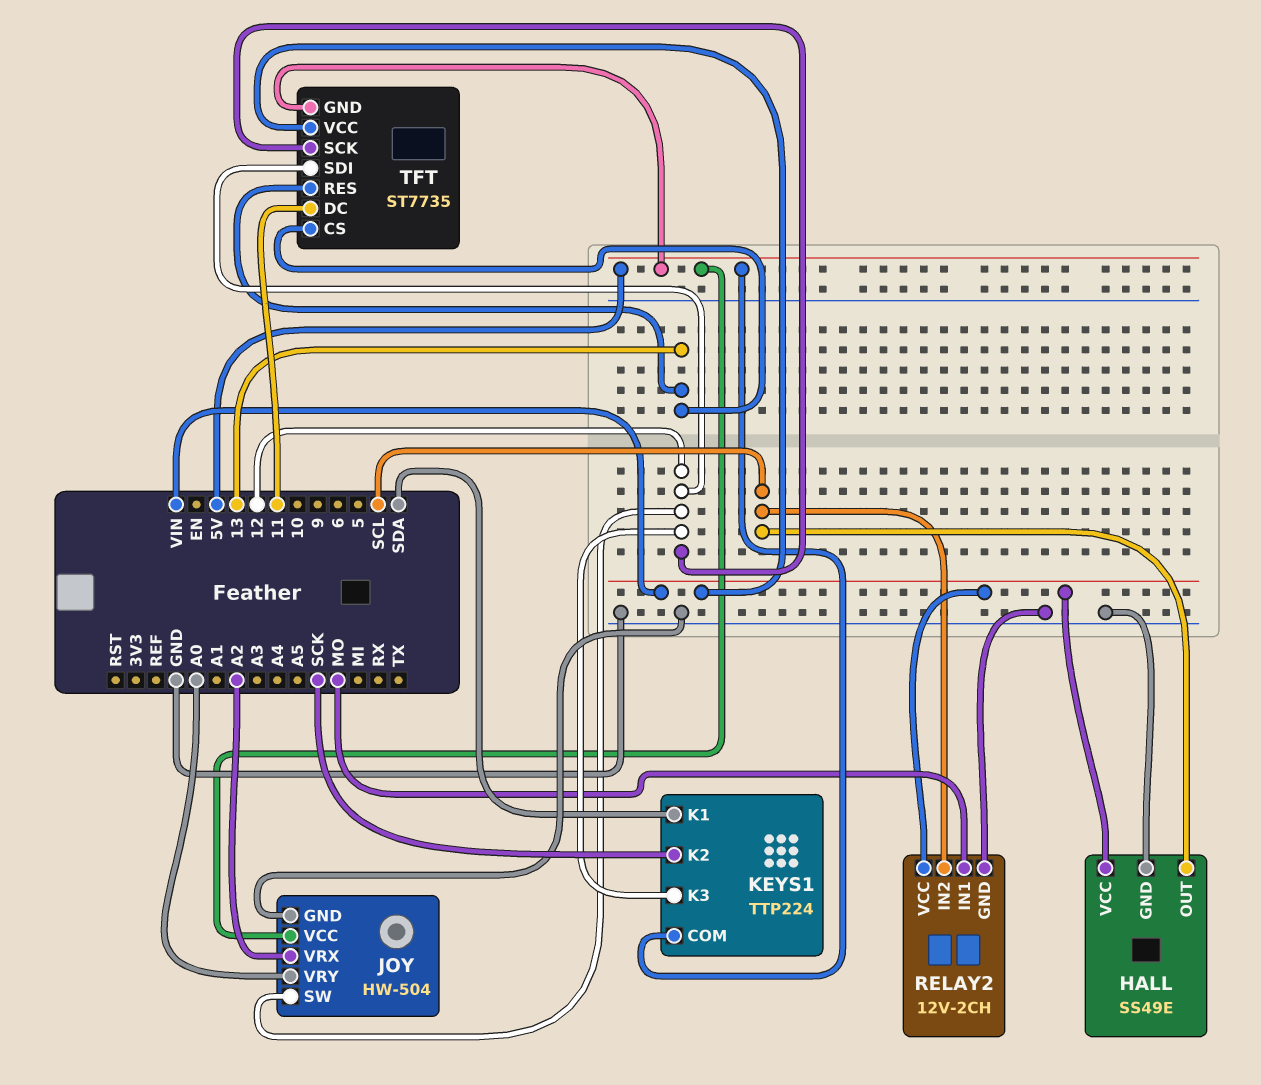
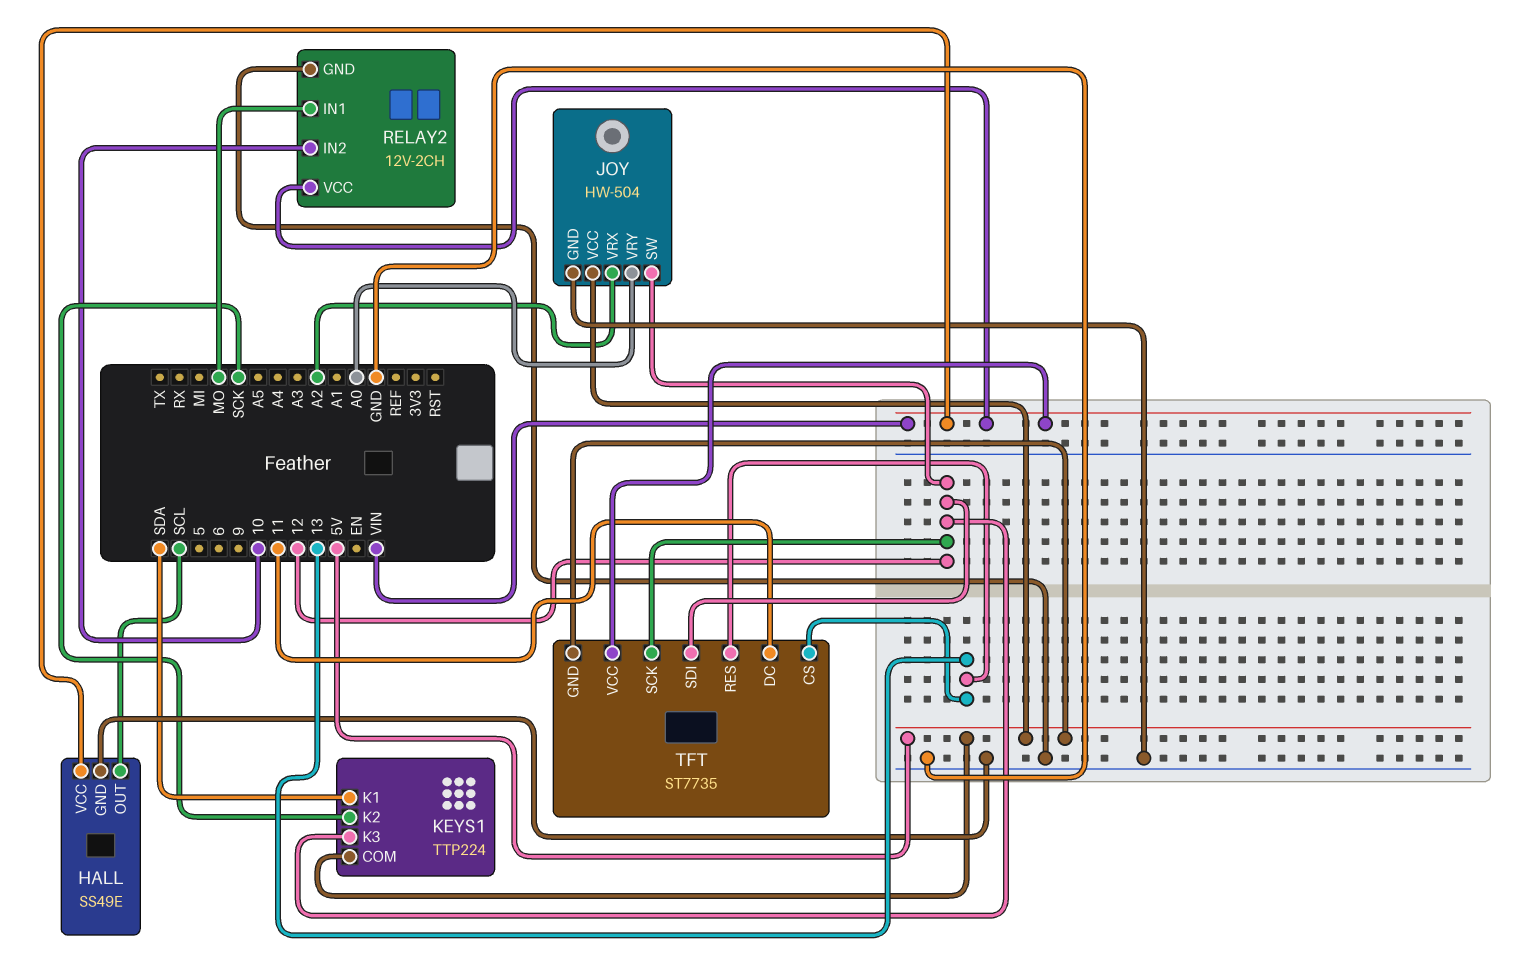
RELAY2 pin IN2: SCL -> 10

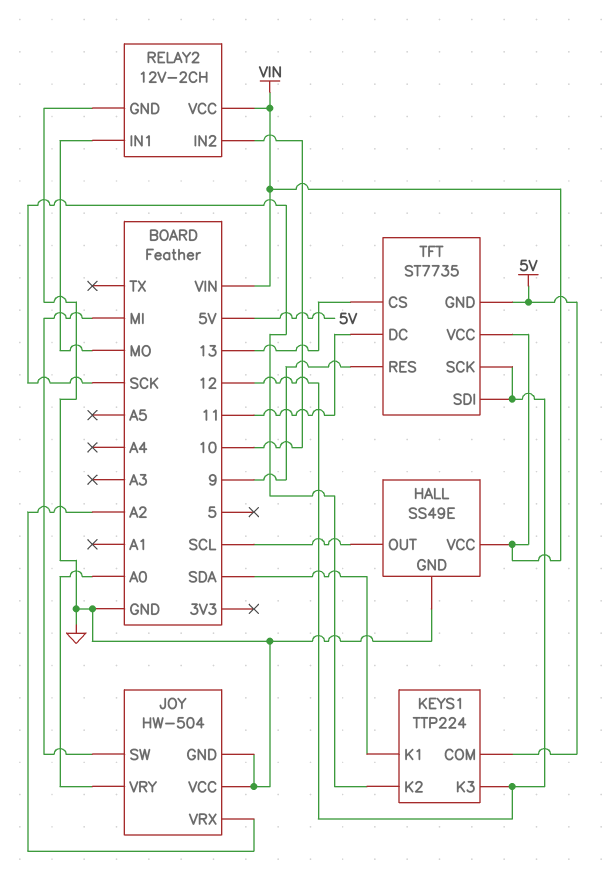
JOY pin SW: 12 -> MI
JOY pin VCC: 5V -> GND
TFT pin RES: 13 -> 9

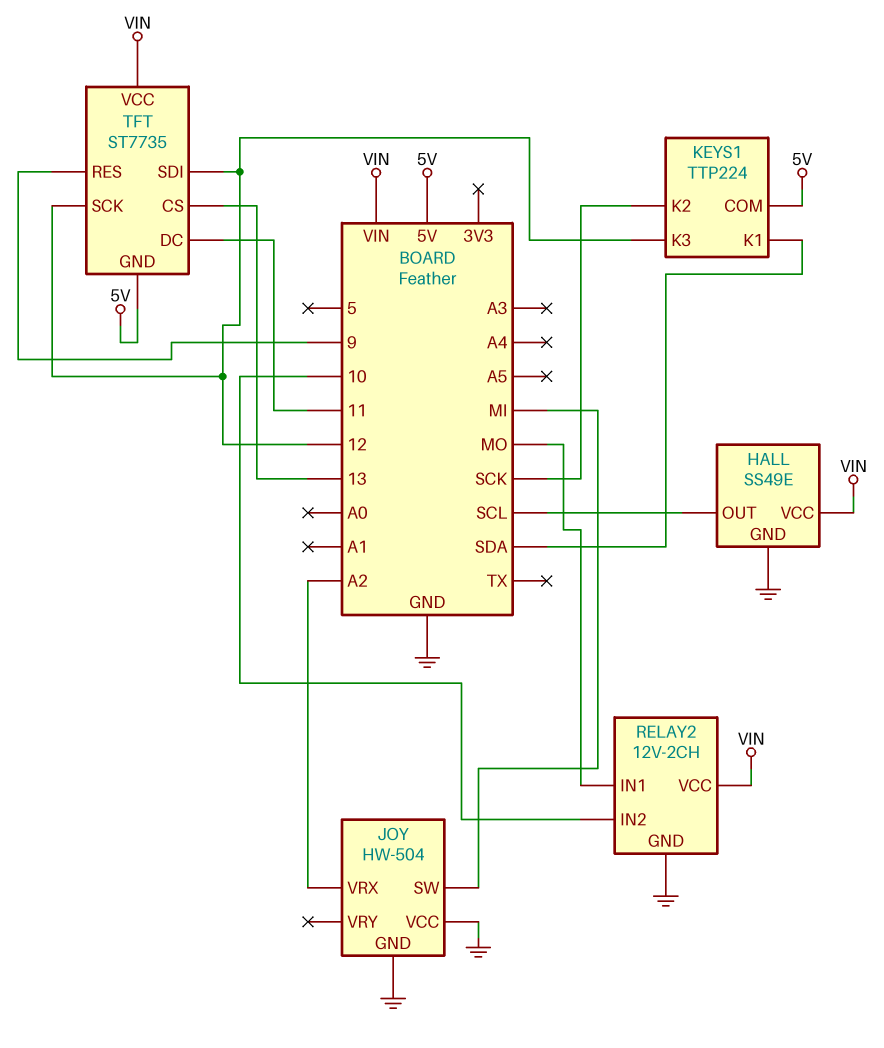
JOY pin VRY: A0 -> none

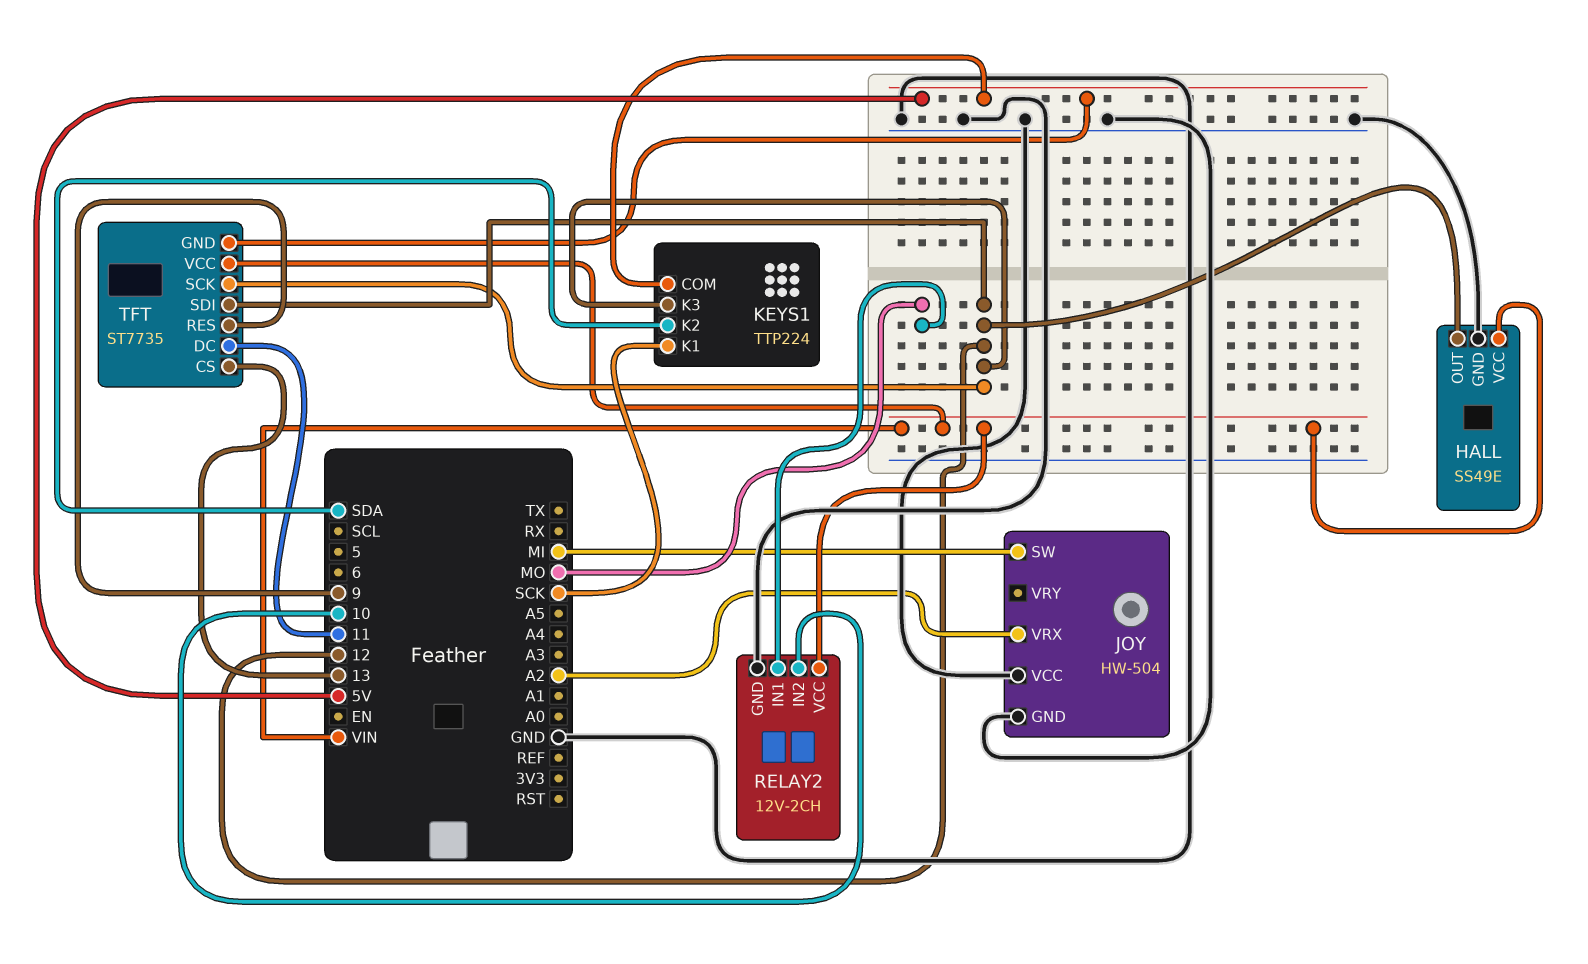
HALL pin OUT: SCL -> 12
KEYS1 pin K1: SDA -> SCK
KEYS1 pin K2: SCK -> SDA

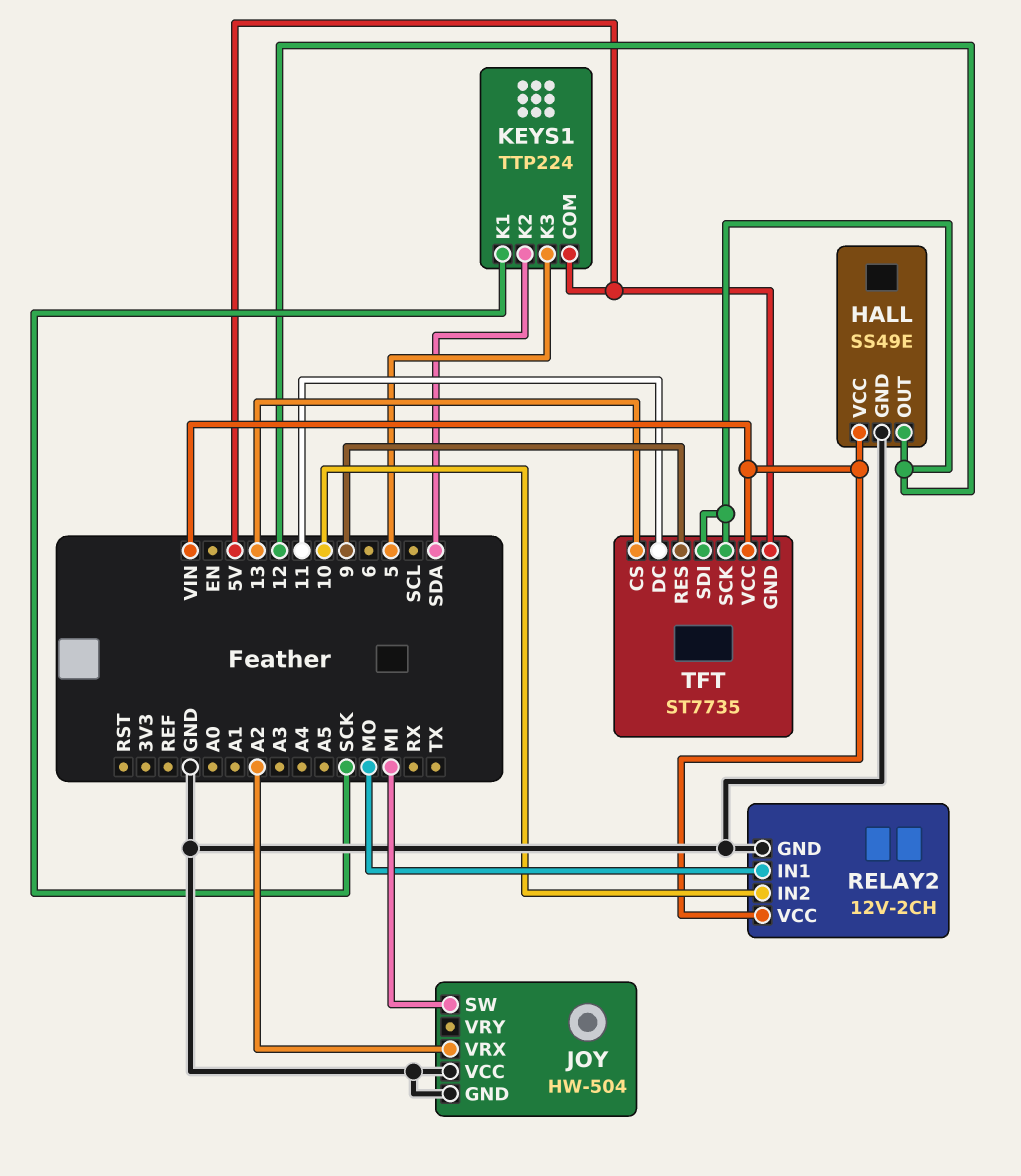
KEYS1 pin K3: 12 -> 5

